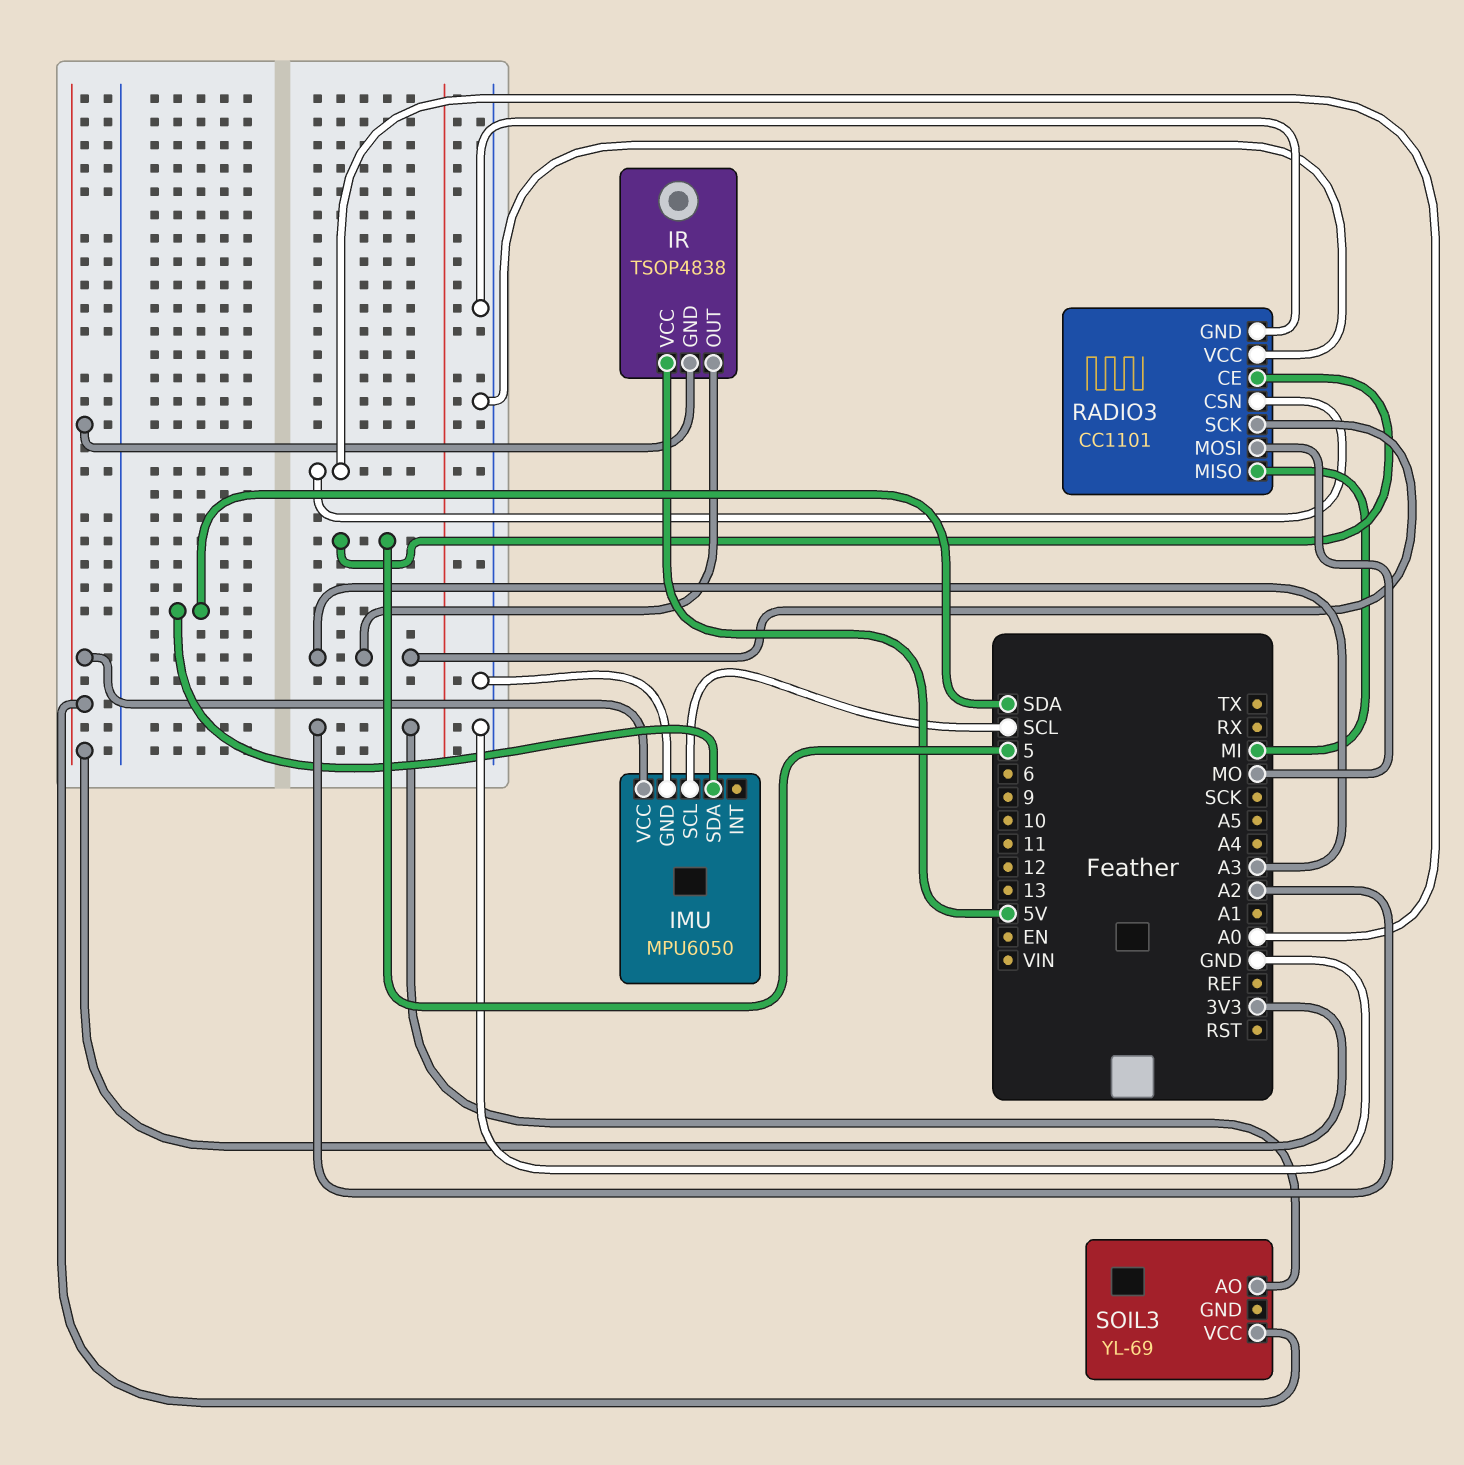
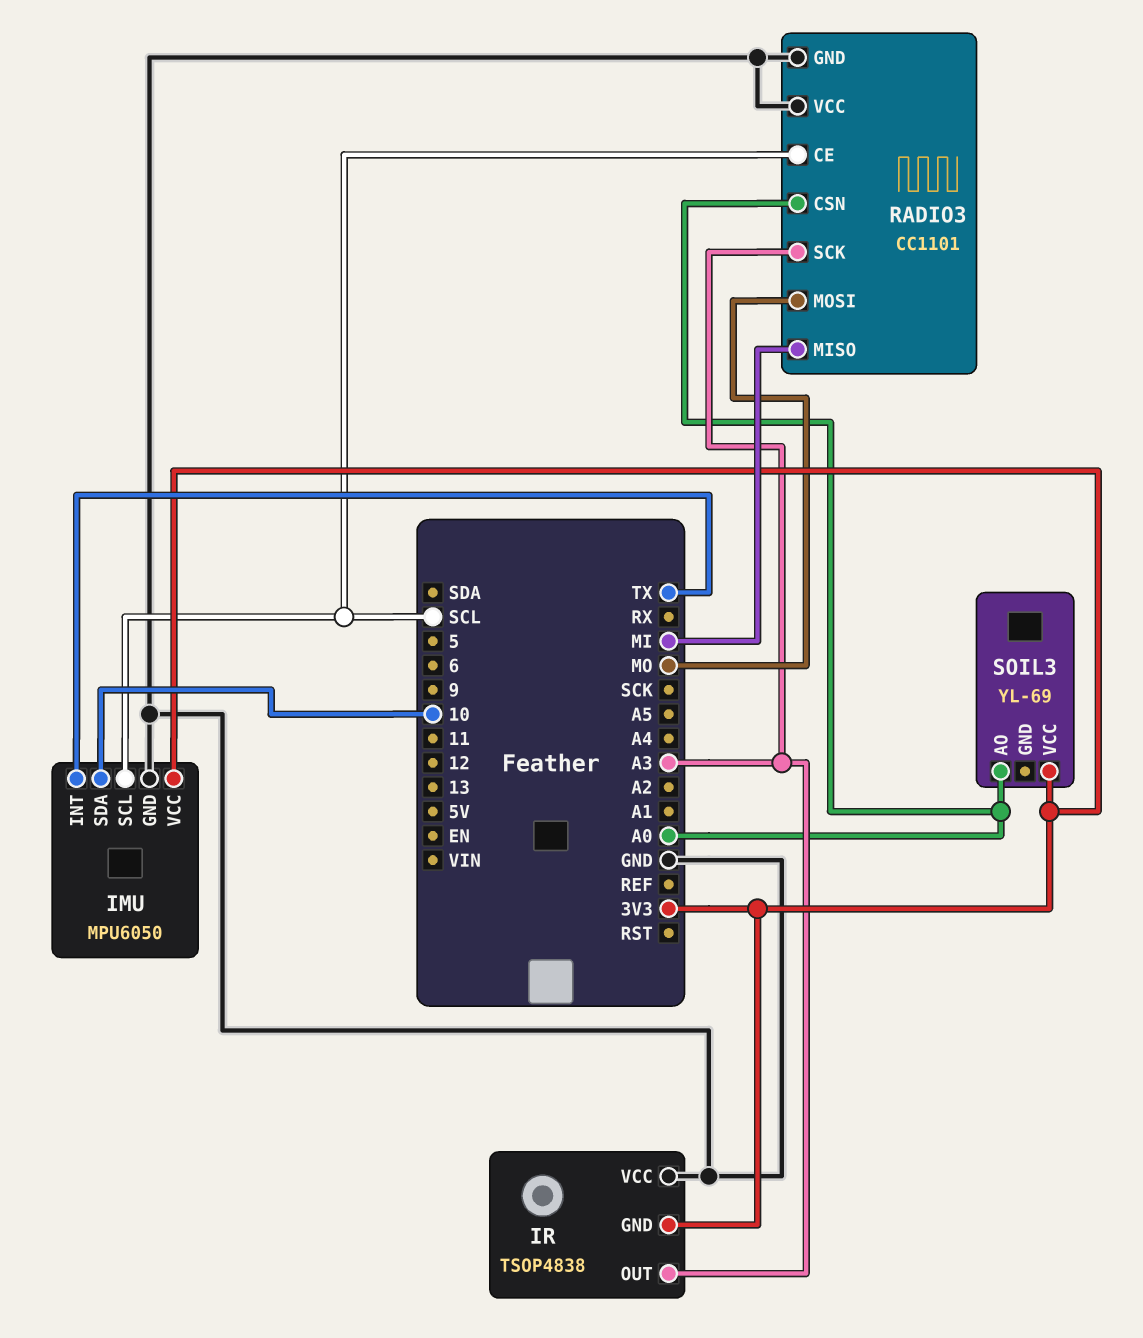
IMU pin INT: none -> TX
IMU pin SDA: SDA -> 10
IR pin VCC: 5V -> GND
RADIO3 pin CE: 5 -> SCL
SOIL3 pin AO: A2 -> A0

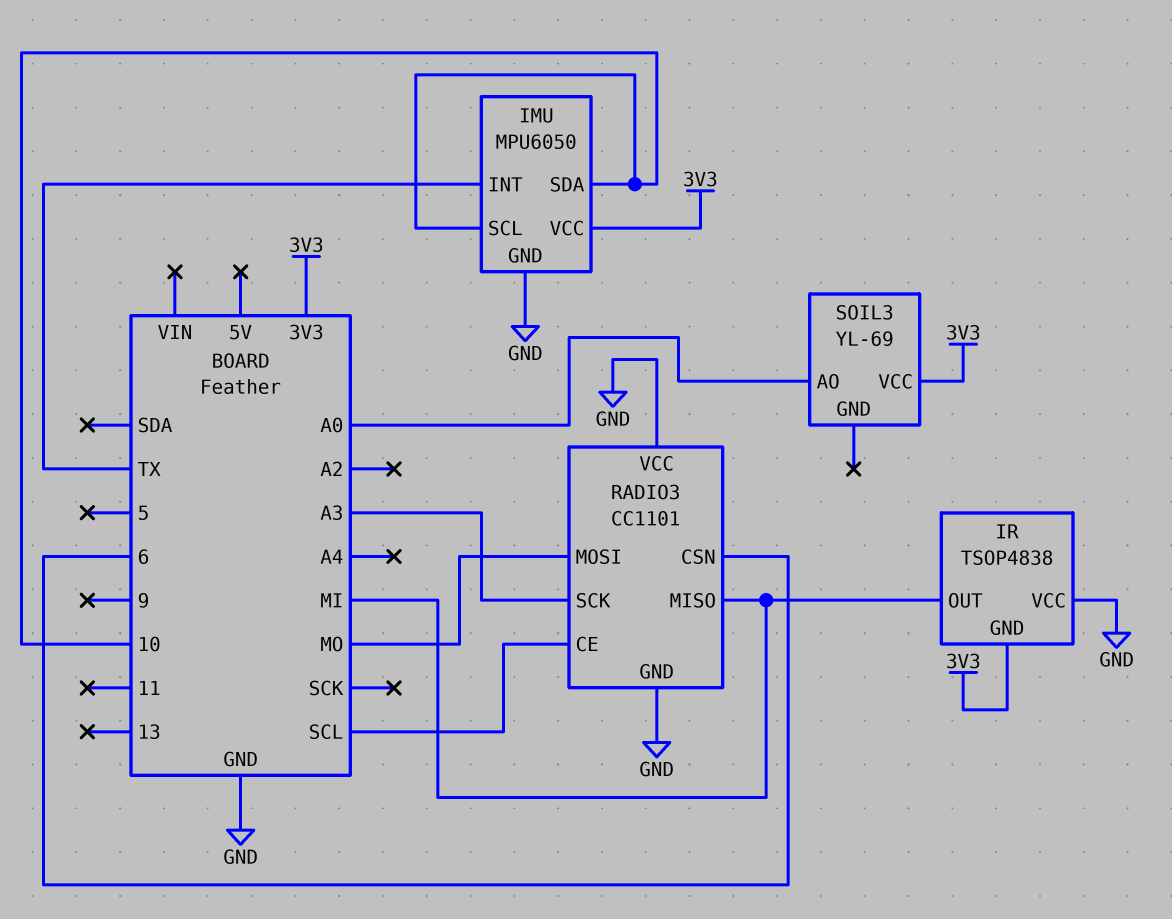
IMU pin SCL: SCL -> 10
IR pin OUT: A3 -> MI
RADIO3 pin CSN: A0 -> 6

